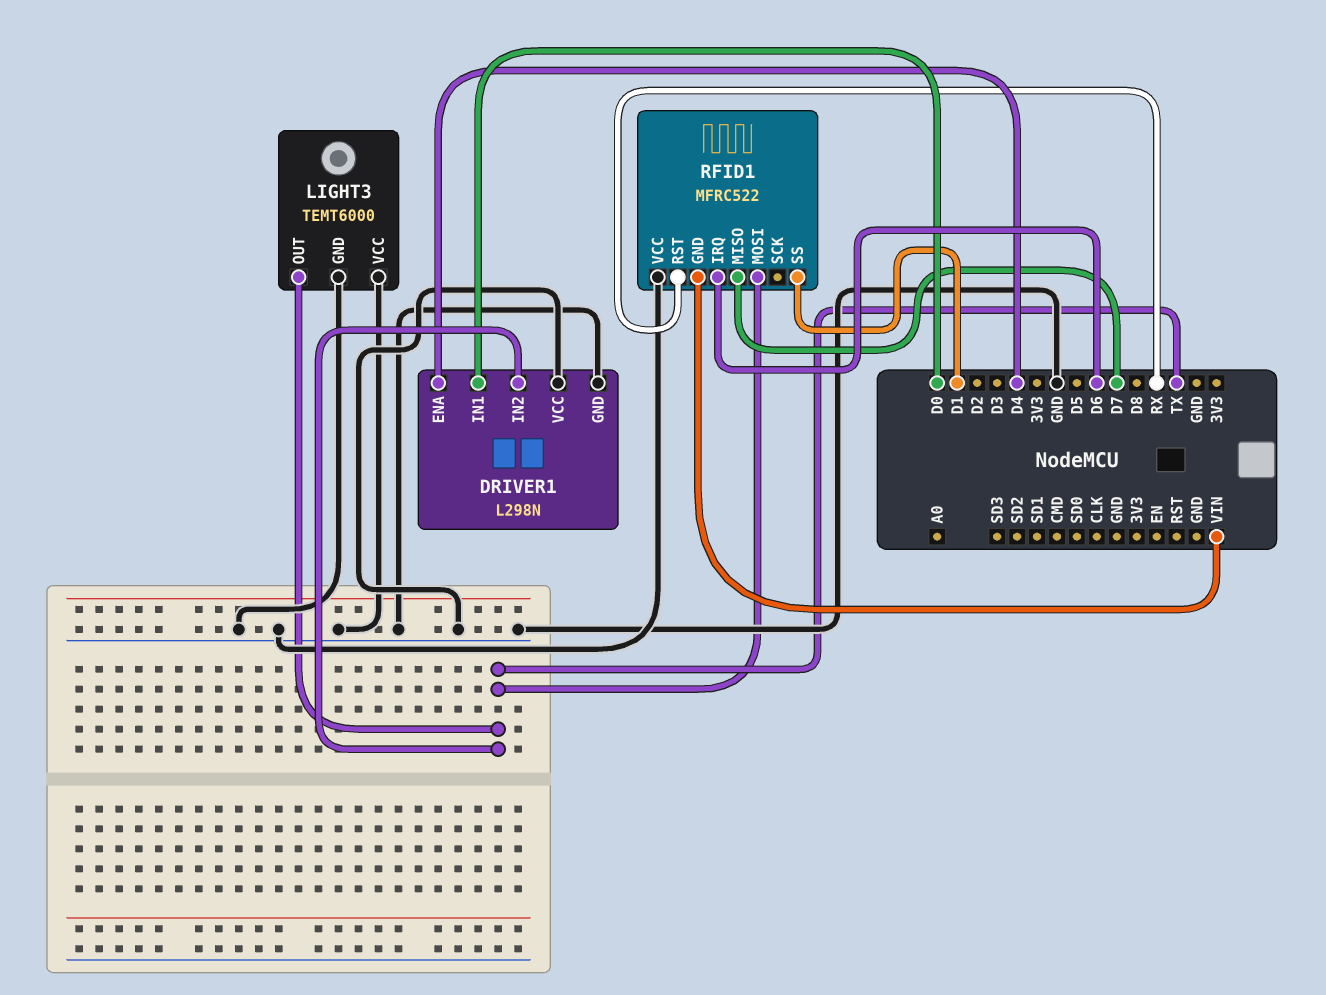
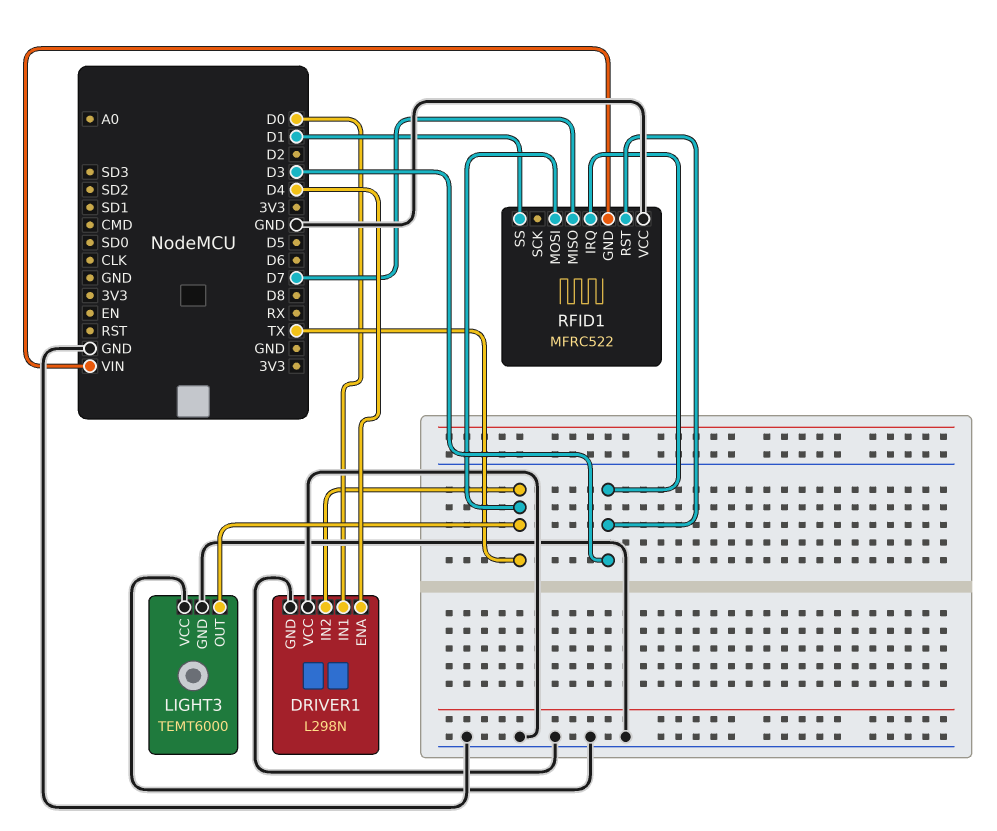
RFID1 pin IRQ: D6 -> D3
RFID1 pin RST: RX -> D3

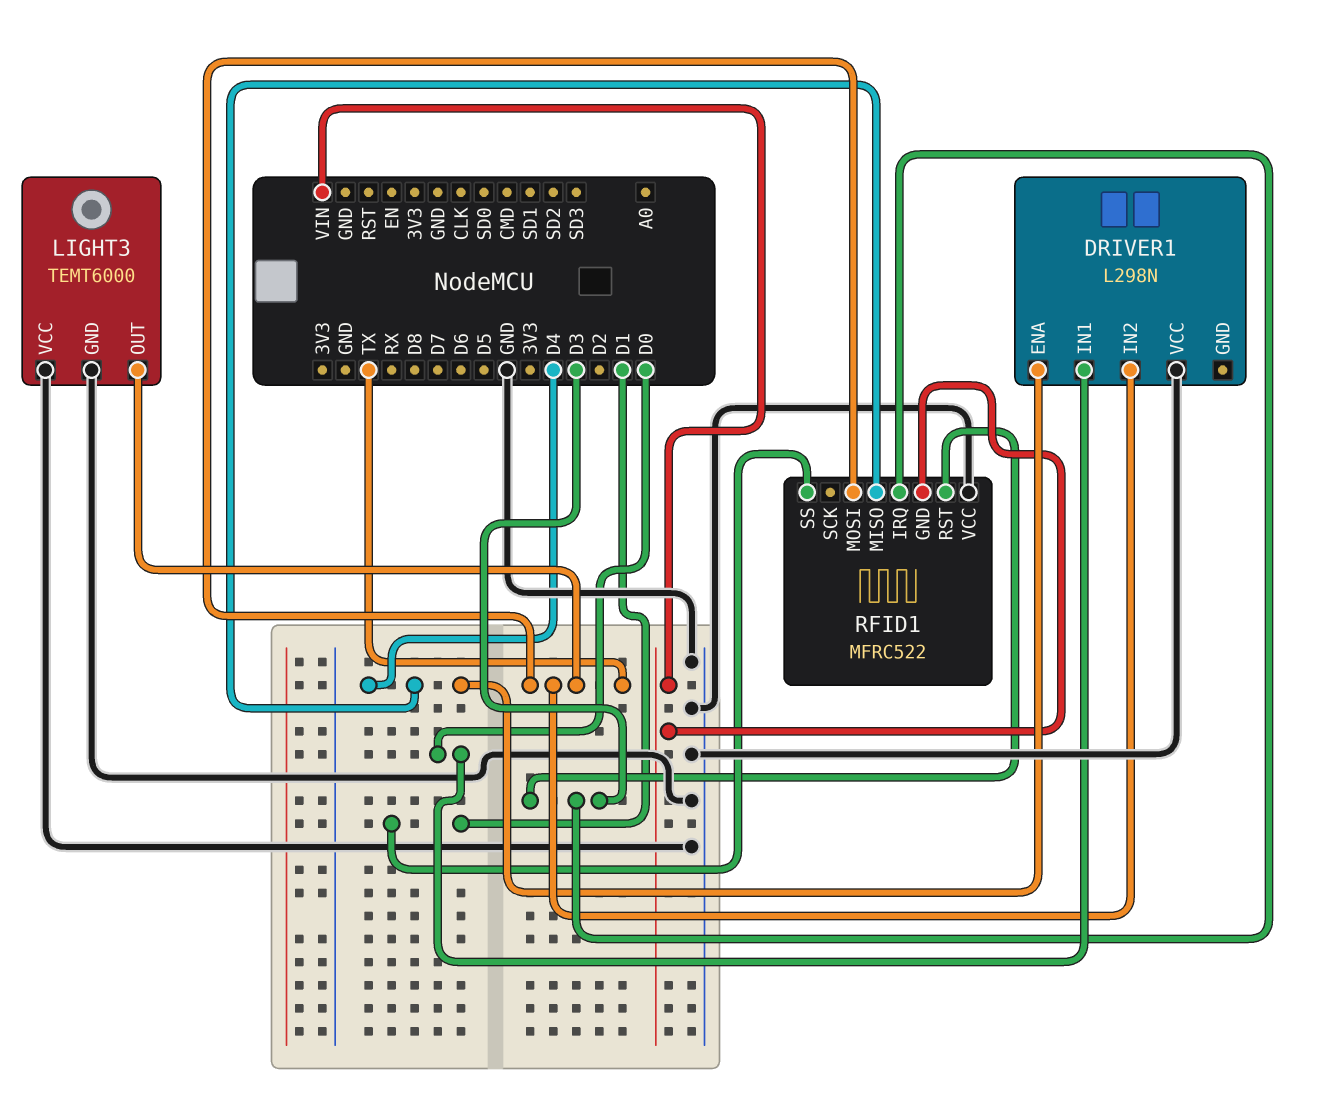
DRIVER1 pin GND: GND -> none
RFID1 pin MISO: D7 -> D4

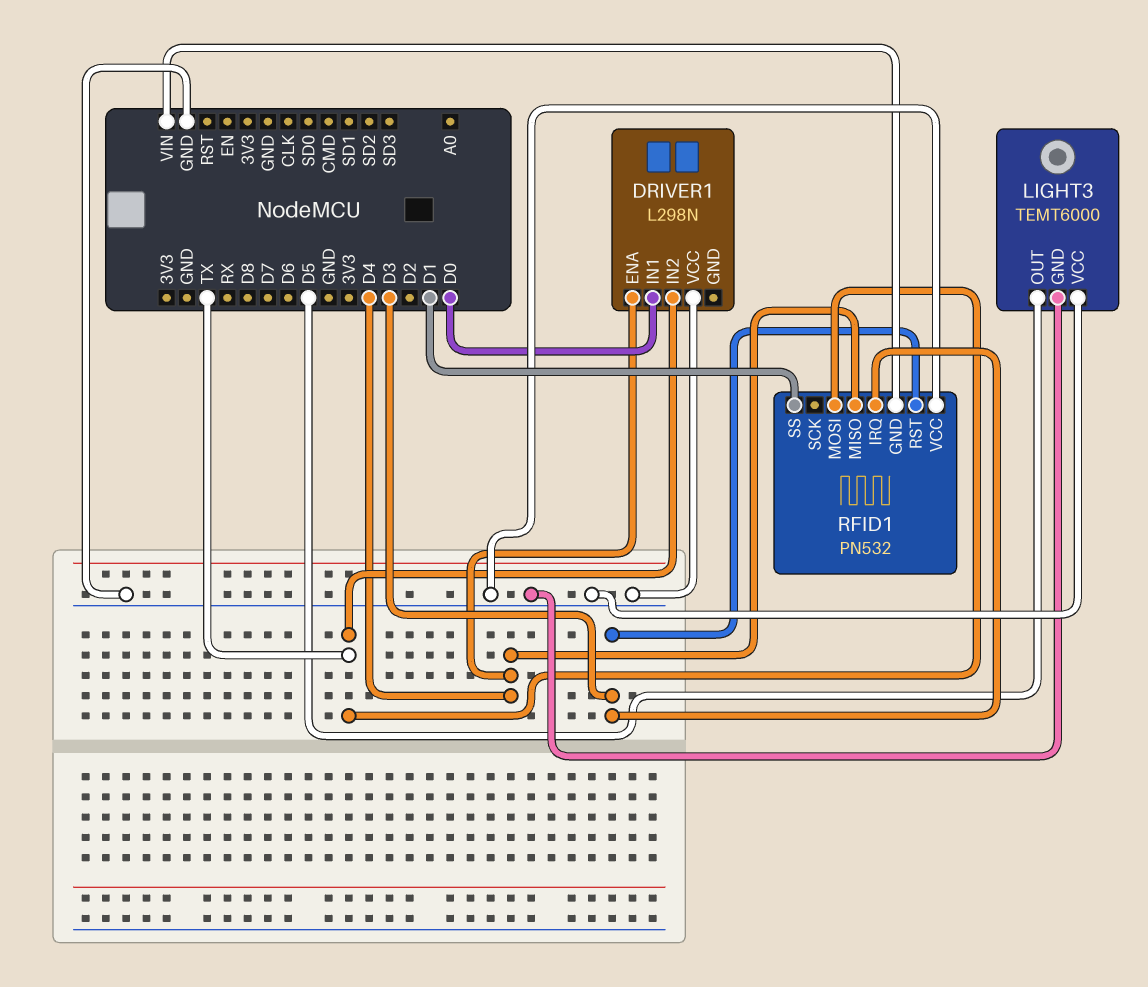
LIGHT3 pin OUT: TX -> D5
RFID1: MFRC522 -> PN532

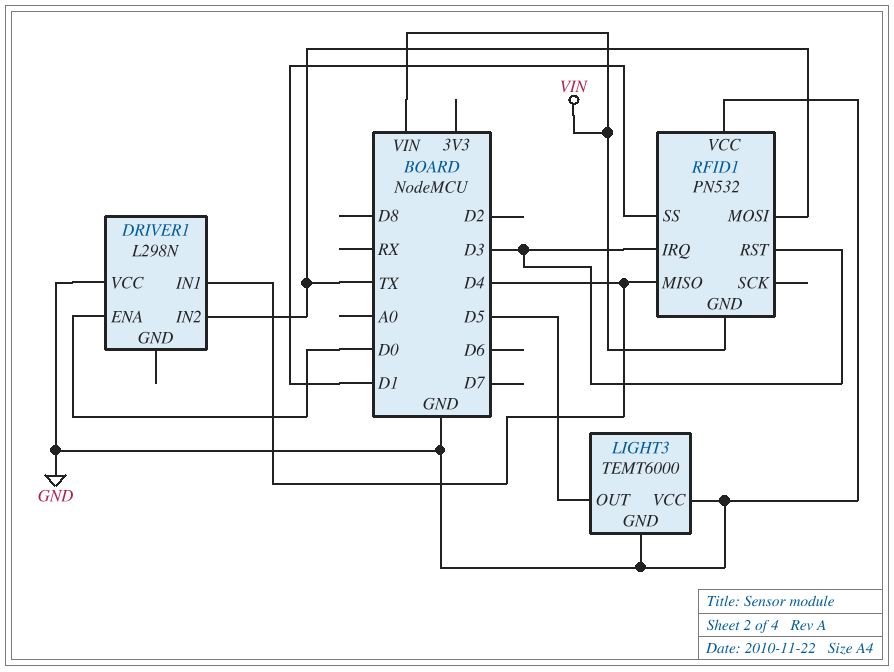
DRIVER1 pin ENA: D4 -> D0
DRIVER1 pin IN1: D0 -> D4

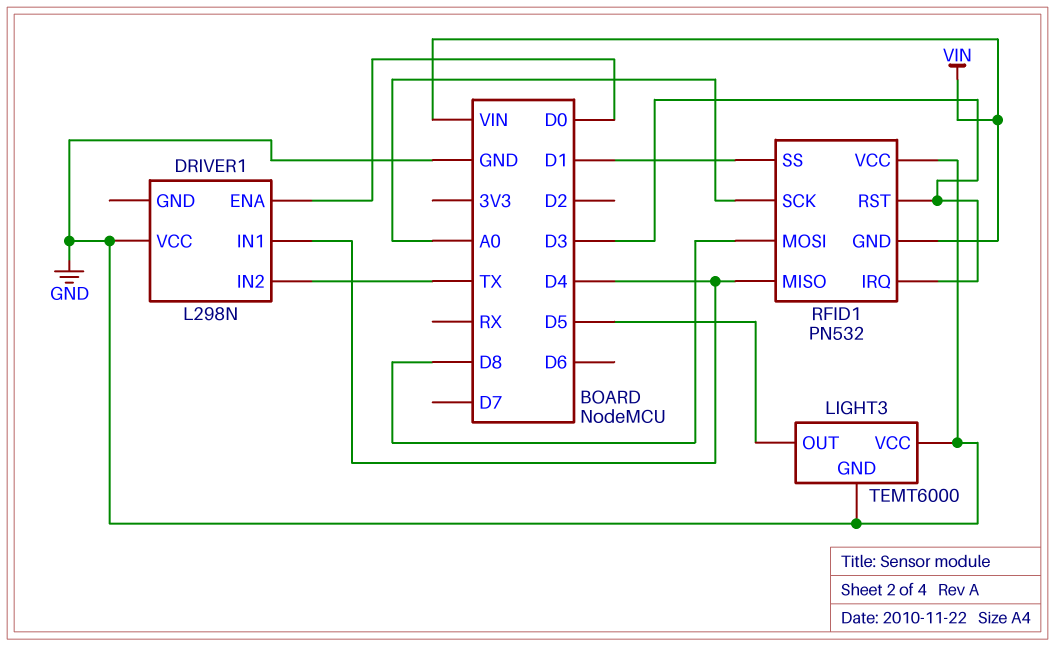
RFID1 pin MOSI: TX -> D8
RFID1 pin SCK: none -> A0

